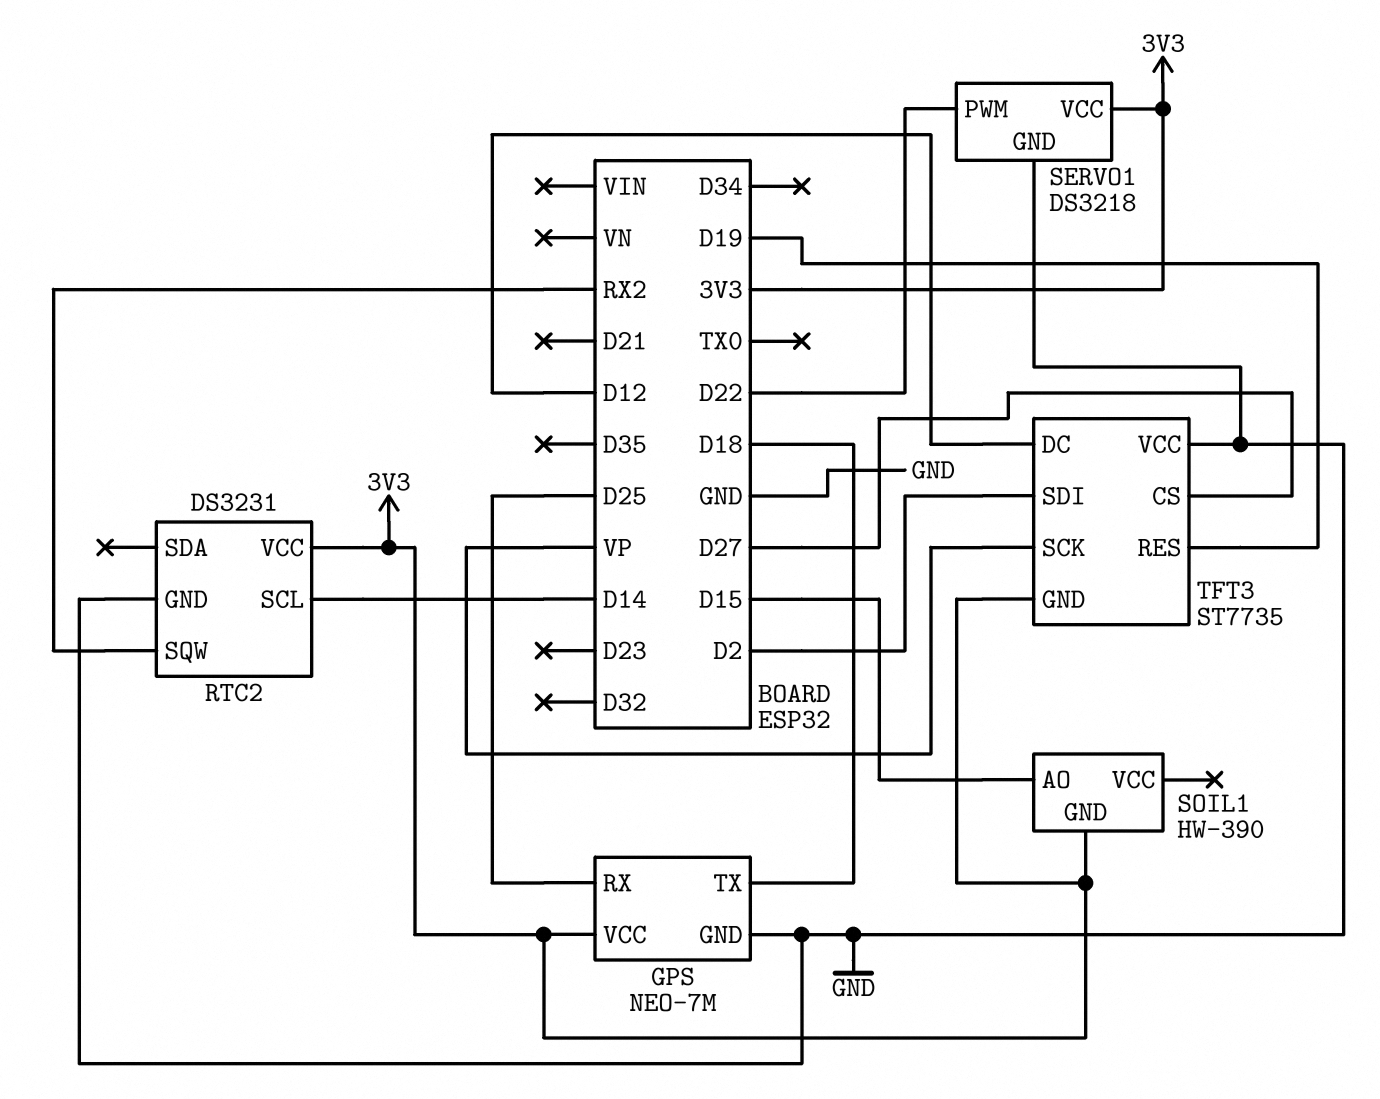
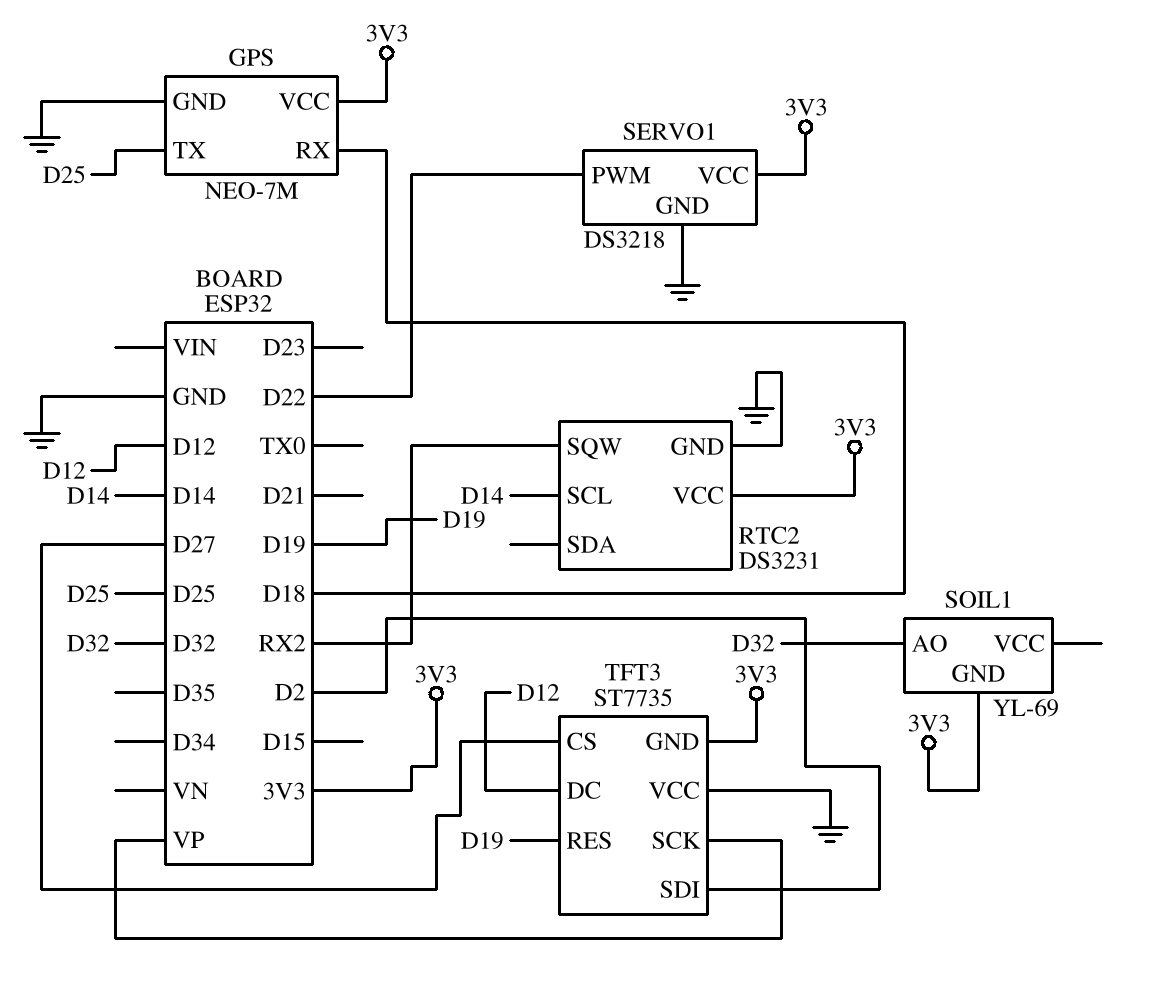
GPS pin RX: D25 -> D18
GPS pin TX: D18 -> D25
SOIL1: HW-390 -> YL-69
SOIL1 pin AO: D15 -> D32

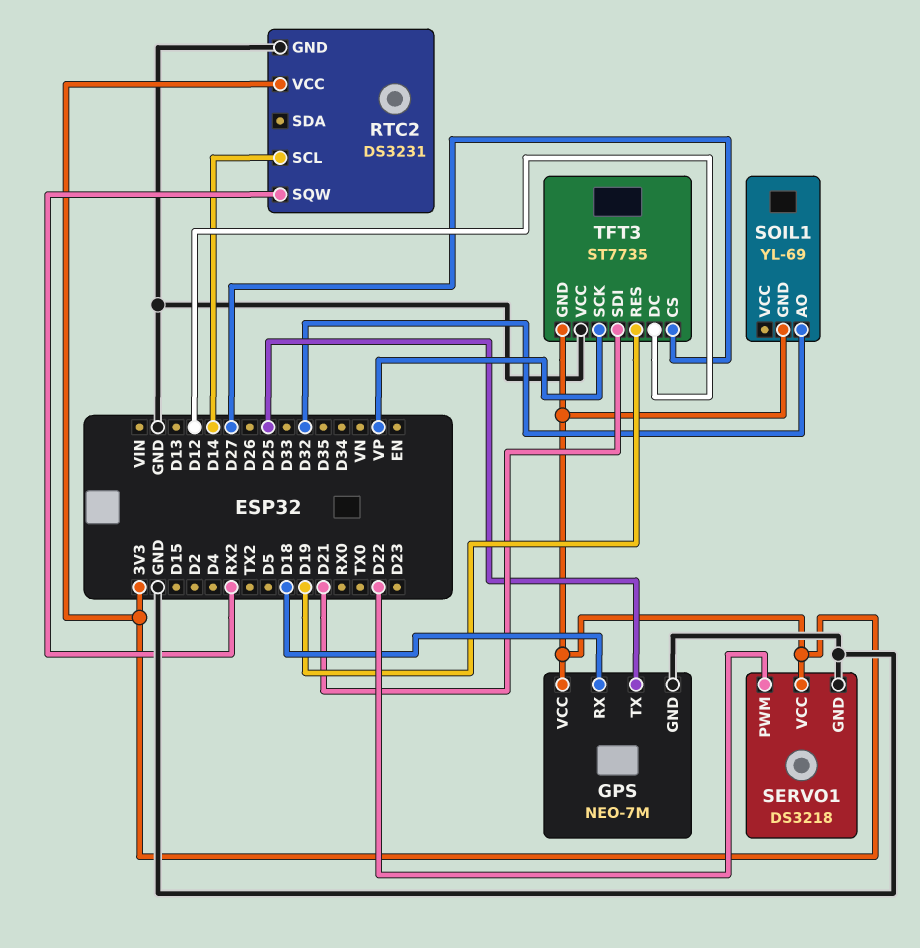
TFT3 pin SDI: D2 -> D21

